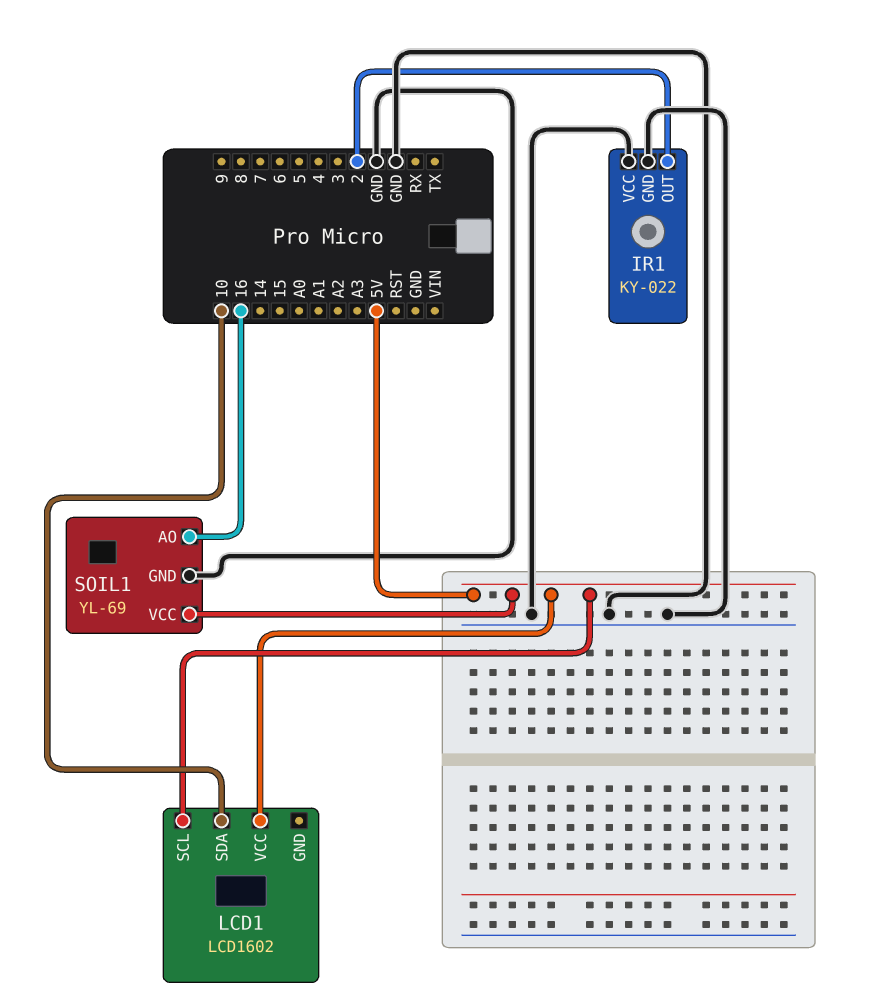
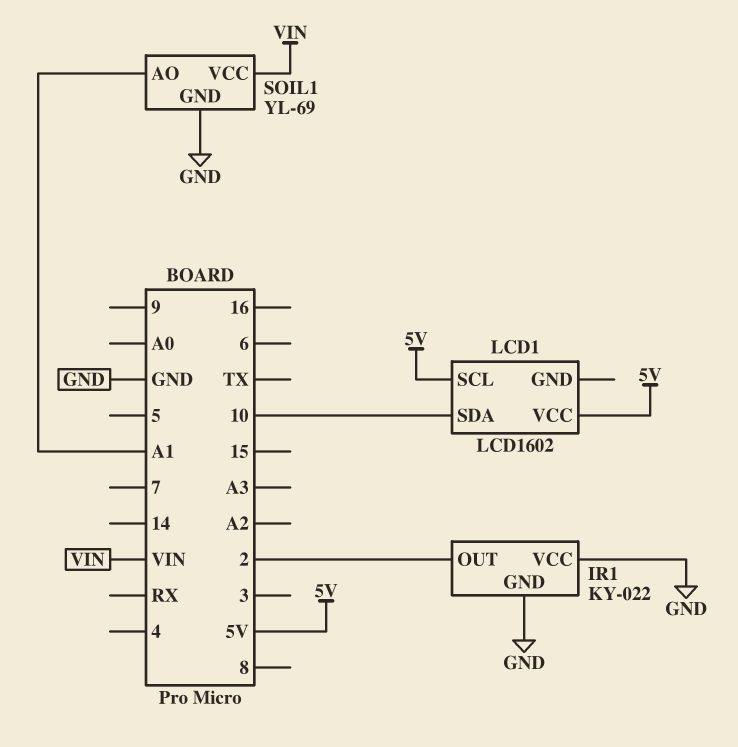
SOIL1 pin AO: 16 -> A1
SOIL1 pin VCC: 5V -> VIN

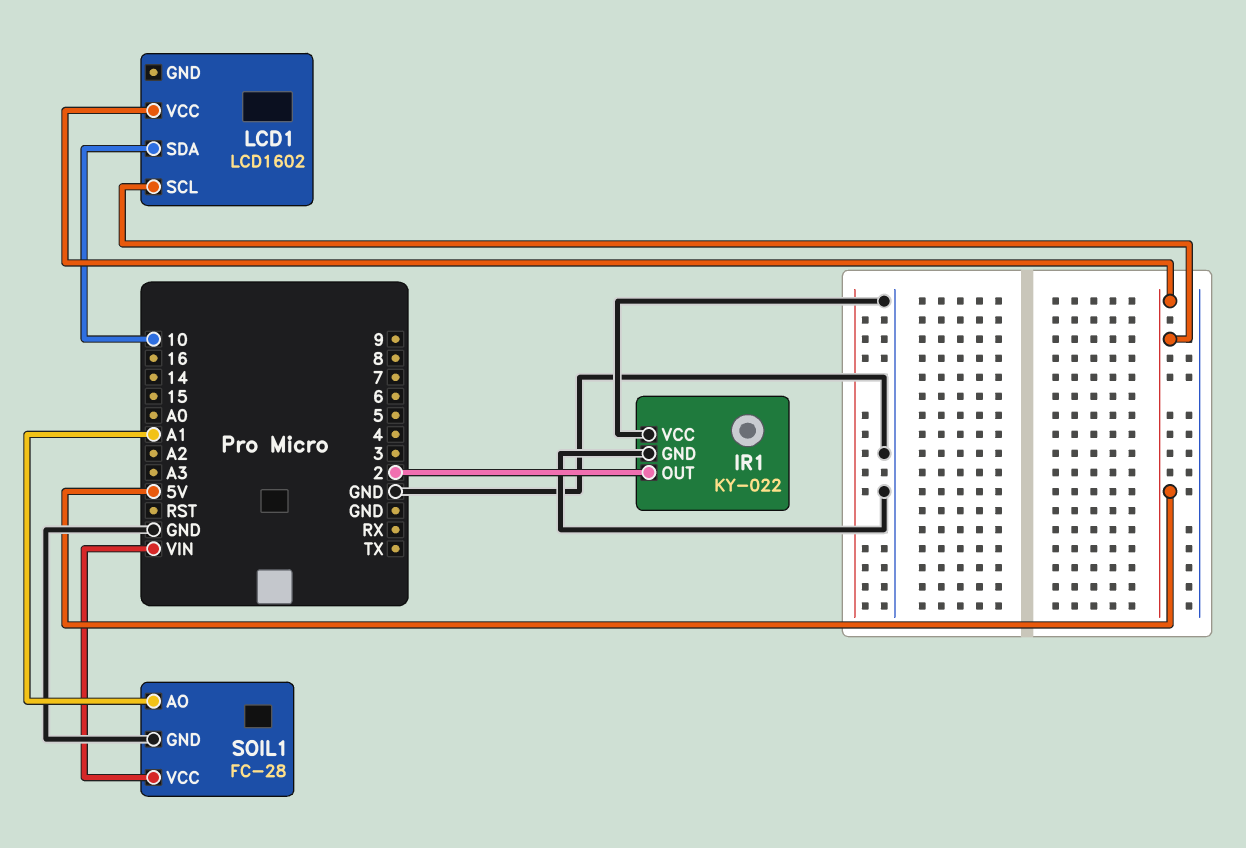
SOIL1: YL-69 -> FC-28

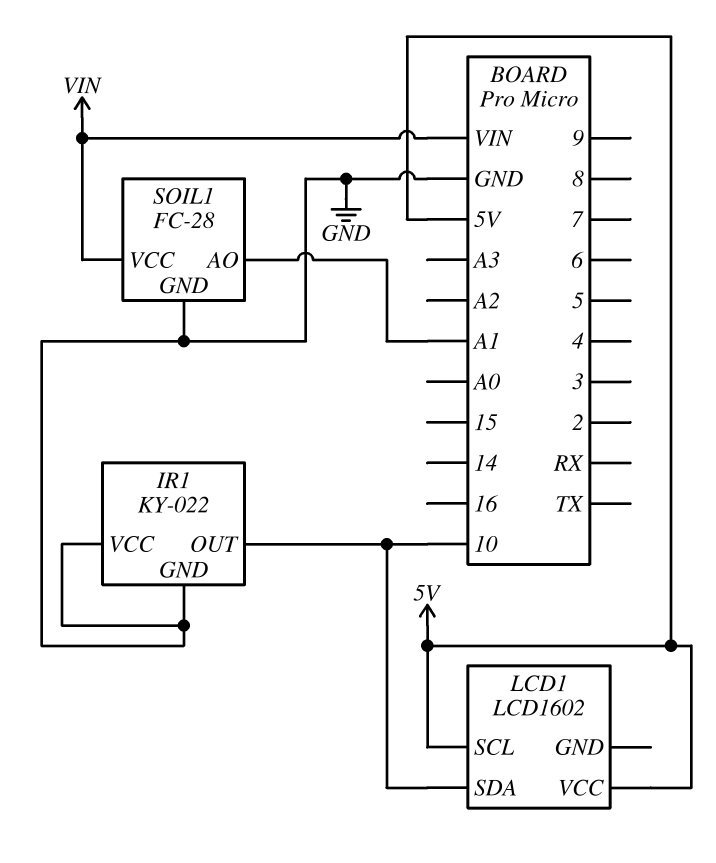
IR1 pin OUT: 2 -> 10

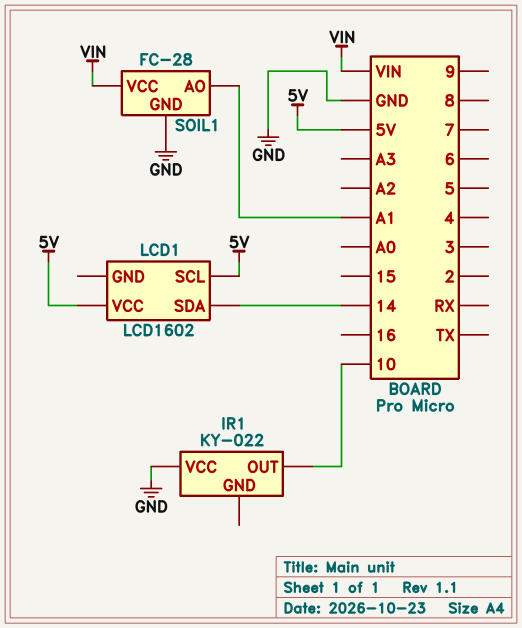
IR1 pin GND: GND -> none
LCD1 pin SDA: 10 -> 14

